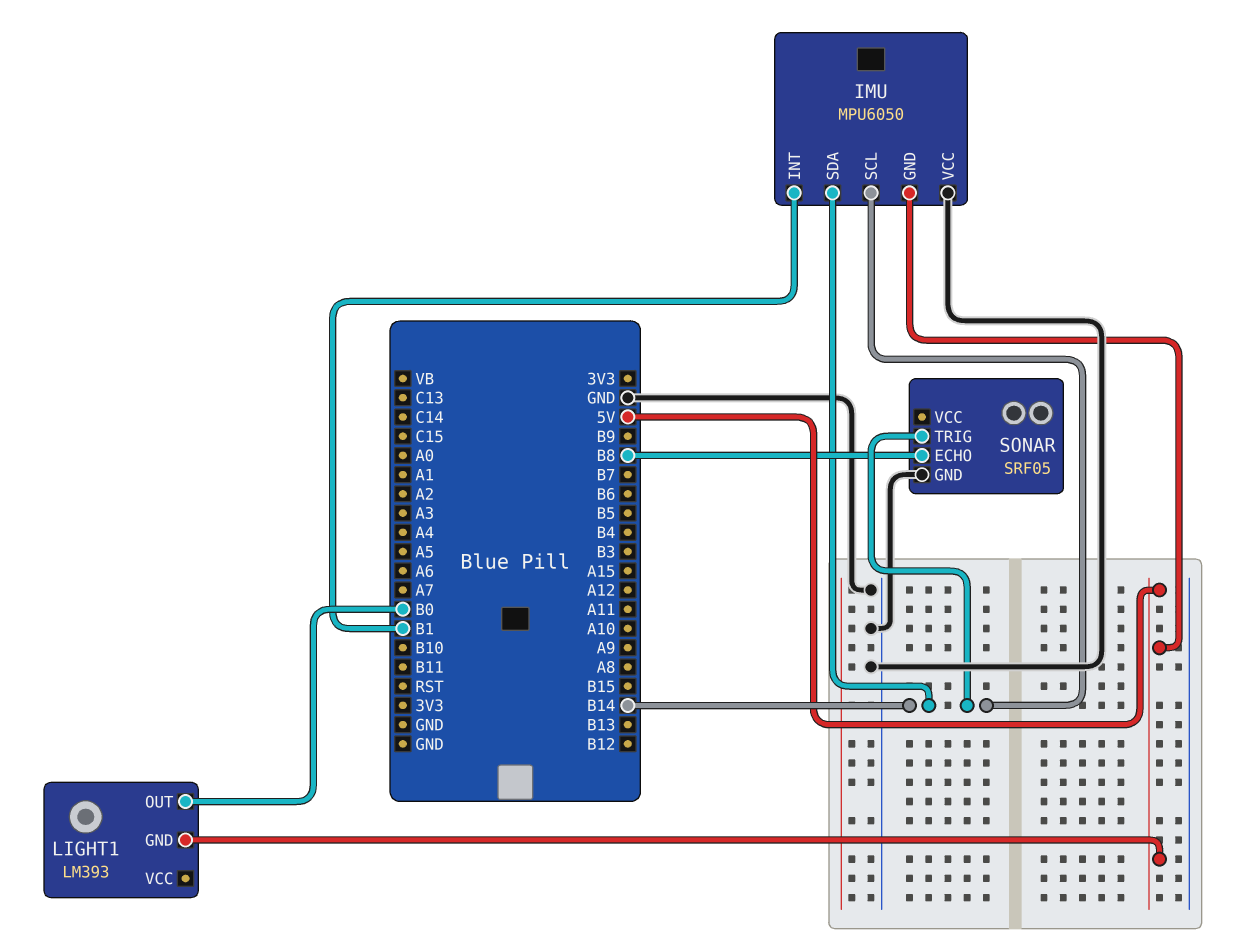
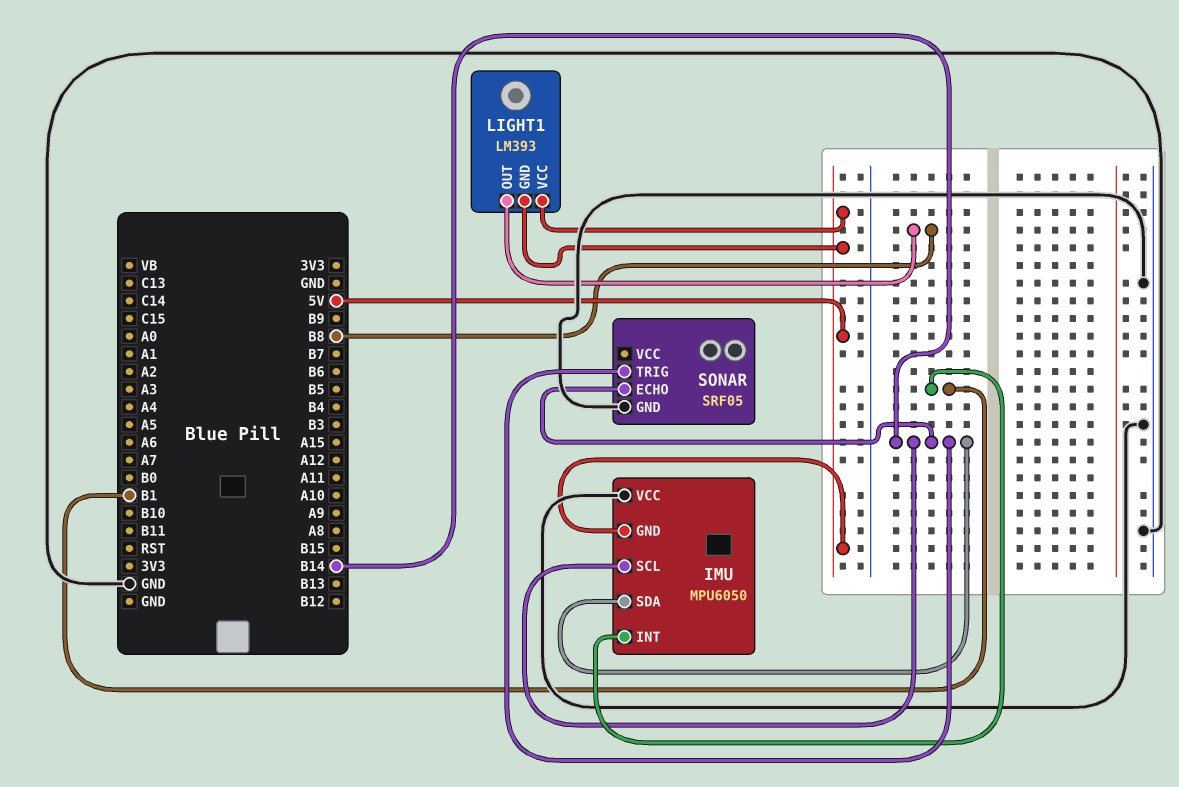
LIGHT1 pin OUT: B0 -> B8
LIGHT1 pin VCC: none -> 5V
SONAR pin ECHO: B8 -> B14

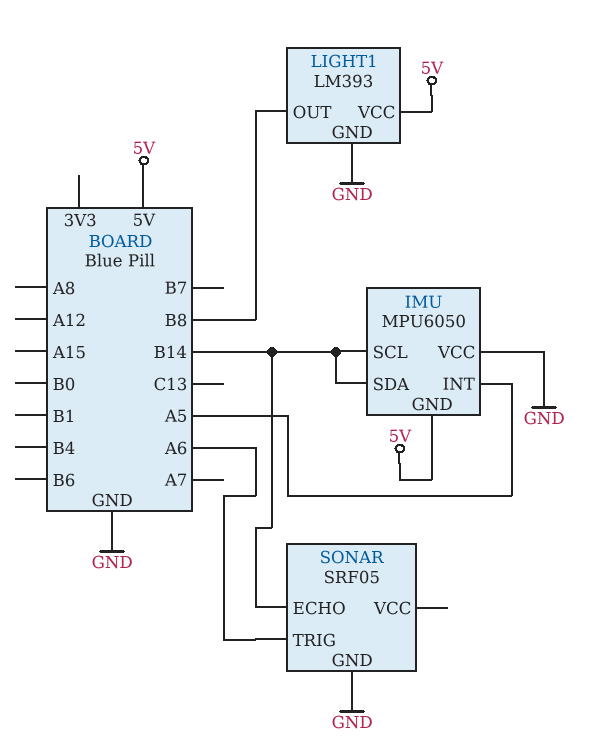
IMU pin INT: B1 -> A5
LIGHT1 pin GND: 5V -> GND
SONAR pin TRIG: B14 -> A6

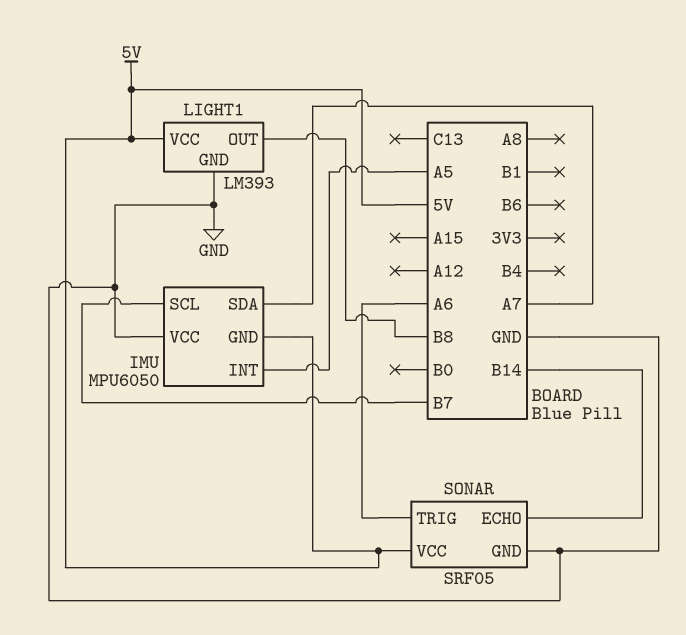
IMU pin SCL: B14 -> B7
IMU pin SDA: B14 -> A7
SONAR pin VCC: none -> 5V

